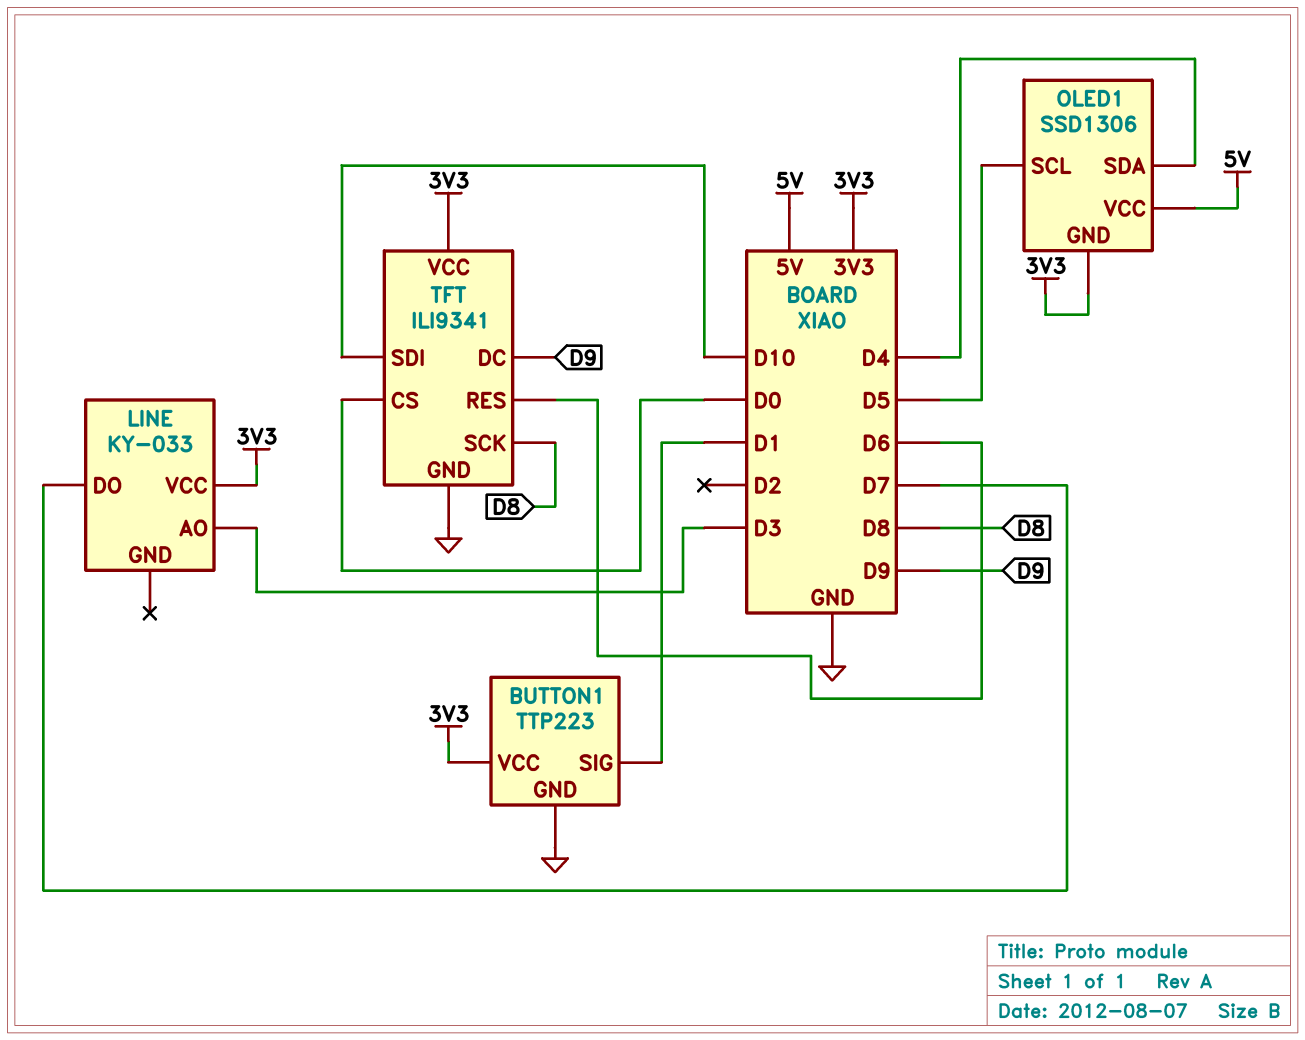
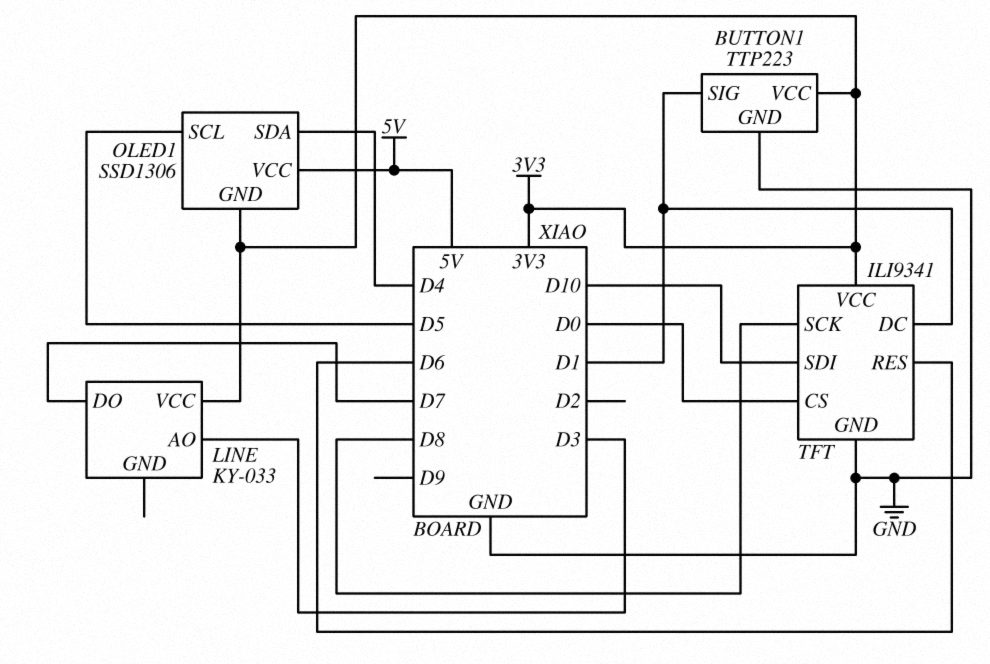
TFT pin DC: D9 -> D1

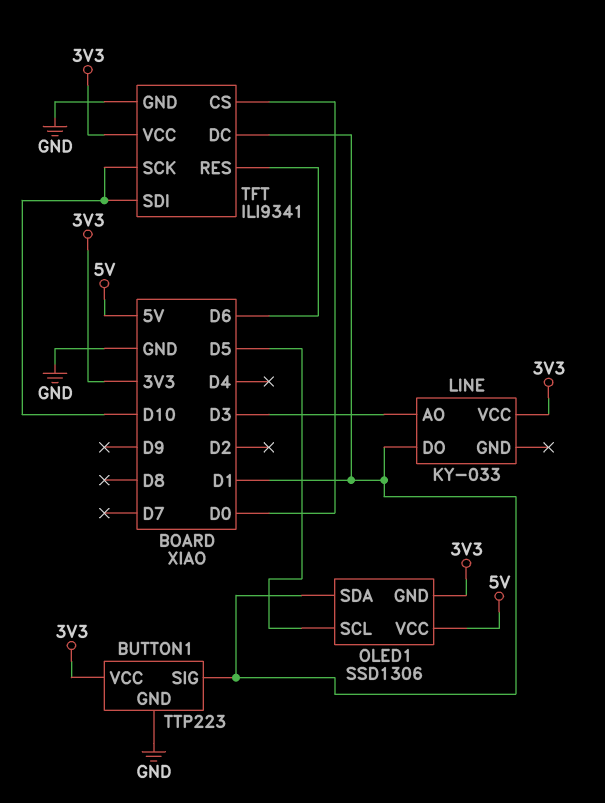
LINE pin DO: D7 -> D1
OLED1 pin SDA: D4 -> D1
TFT pin SCK: D8 -> D10

